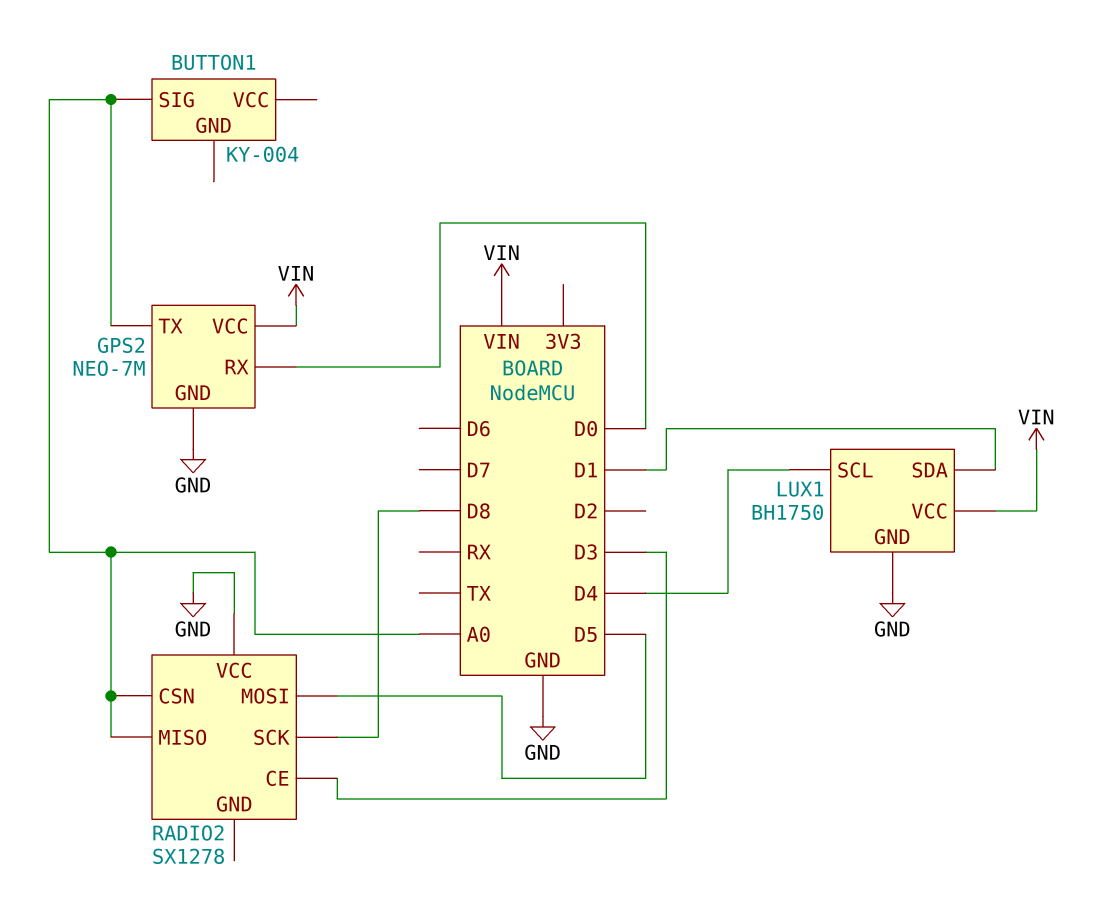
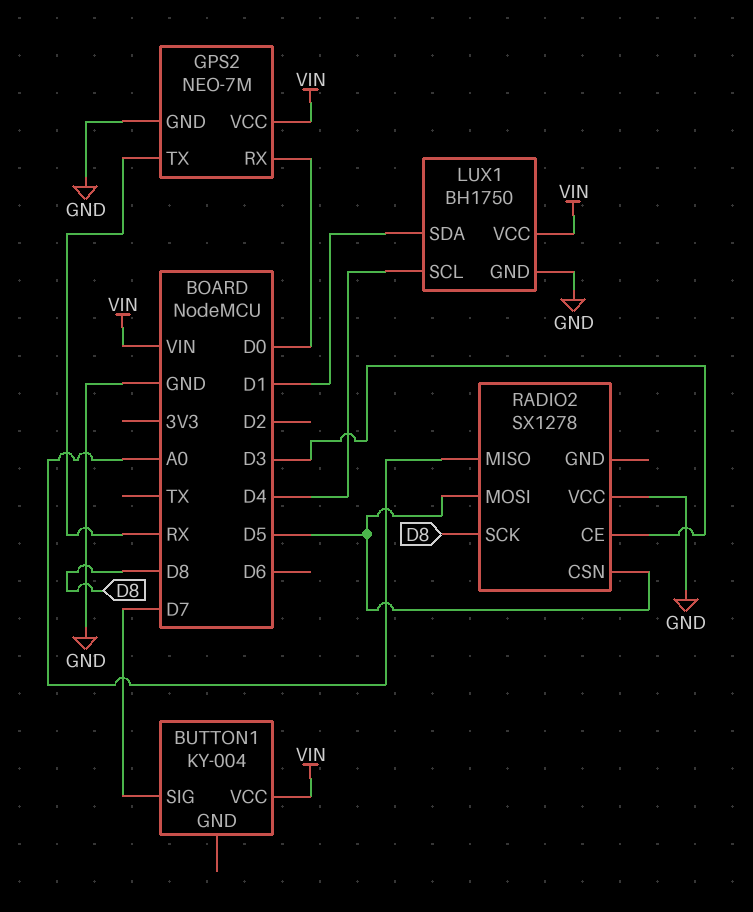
BUTTON1 pin SIG: A0 -> D7
BUTTON1 pin VCC: none -> VIN
GPS2 pin TX: A0 -> RX
RADIO2 pin CSN: A0 -> D5

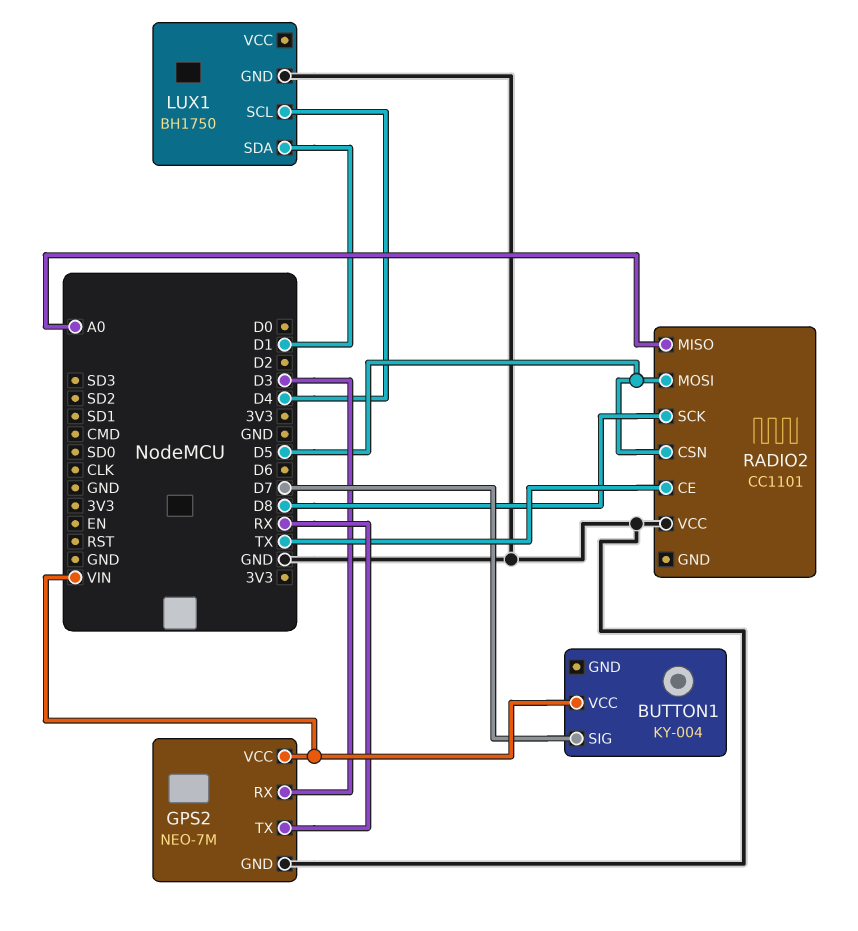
GPS2 pin RX: D0 -> D3
LUX1 pin VCC: VIN -> none
RADIO2: SX1278 -> CC1101
RADIO2 pin CE: D3 -> TX

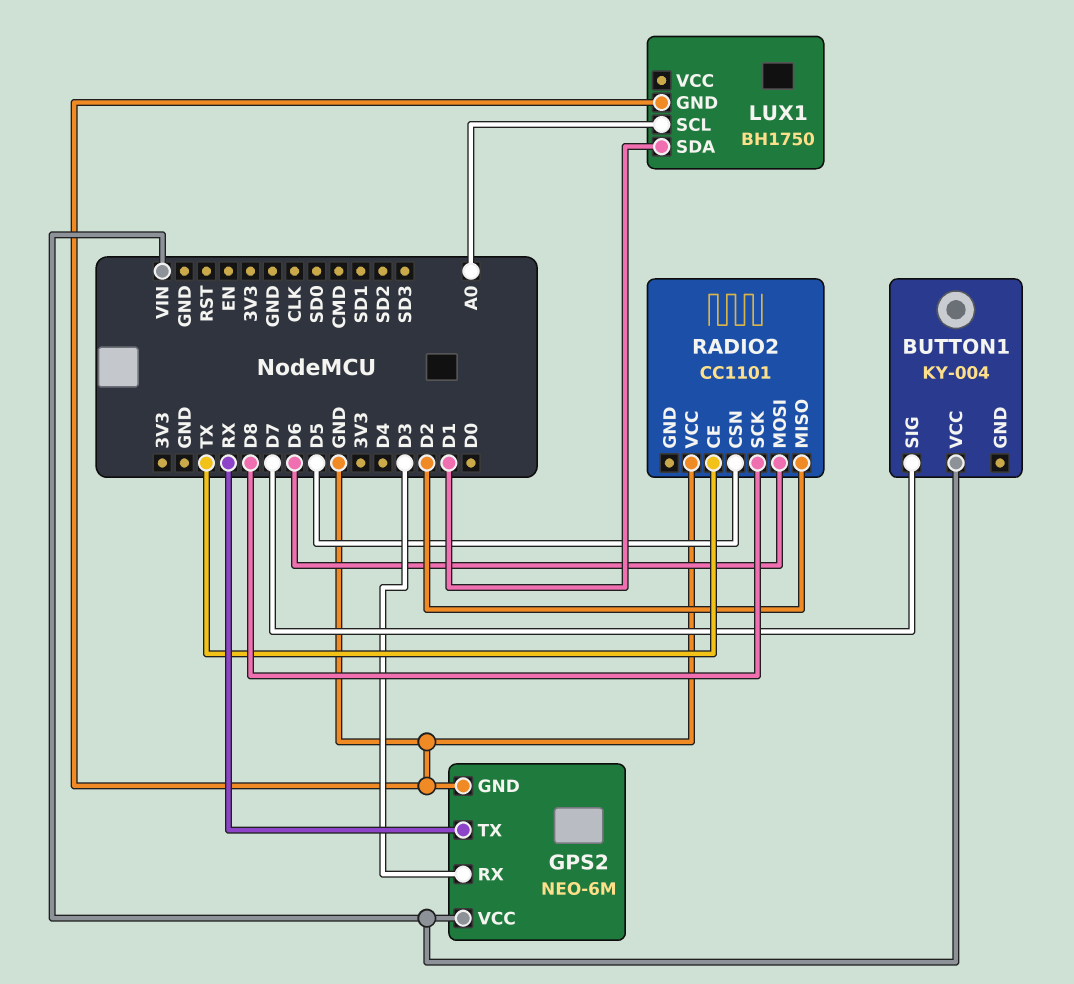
GPS2: NEO-7M -> NEO-6M
LUX1 pin SCL: D4 -> A0
RADIO2 pin MISO: A0 -> D2
RADIO2 pin MOSI: D5 -> D6

